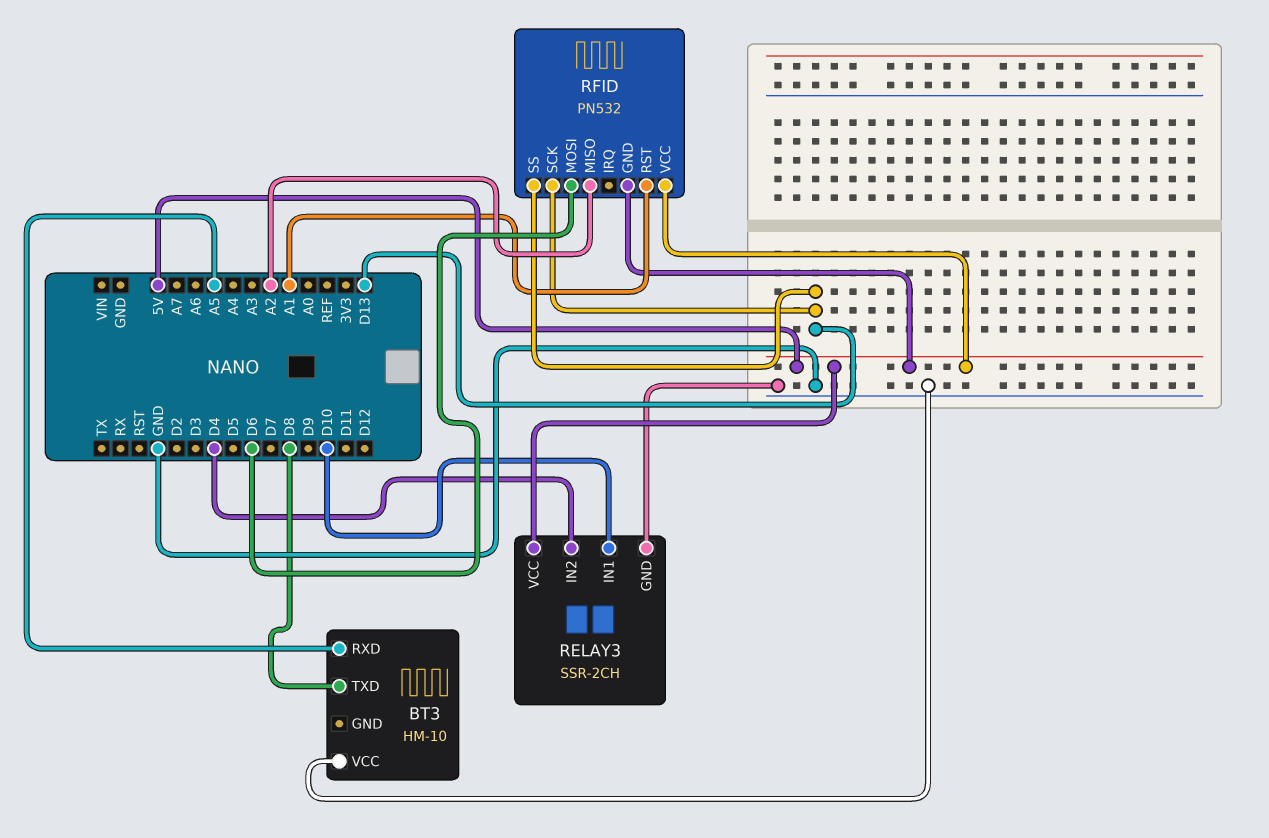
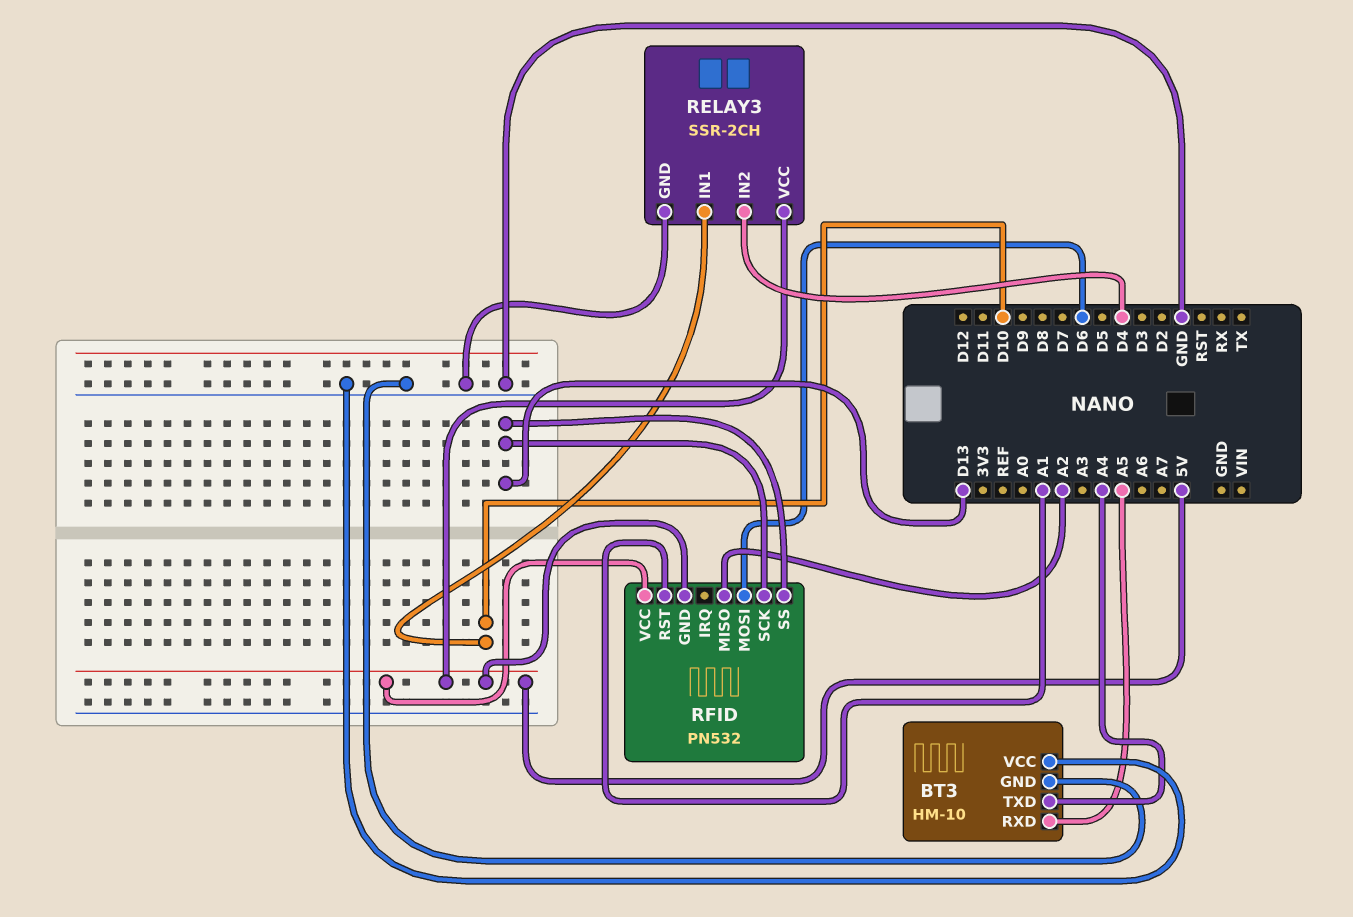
BT3 pin GND: none -> GND
BT3 pin TXD: D8 -> A4

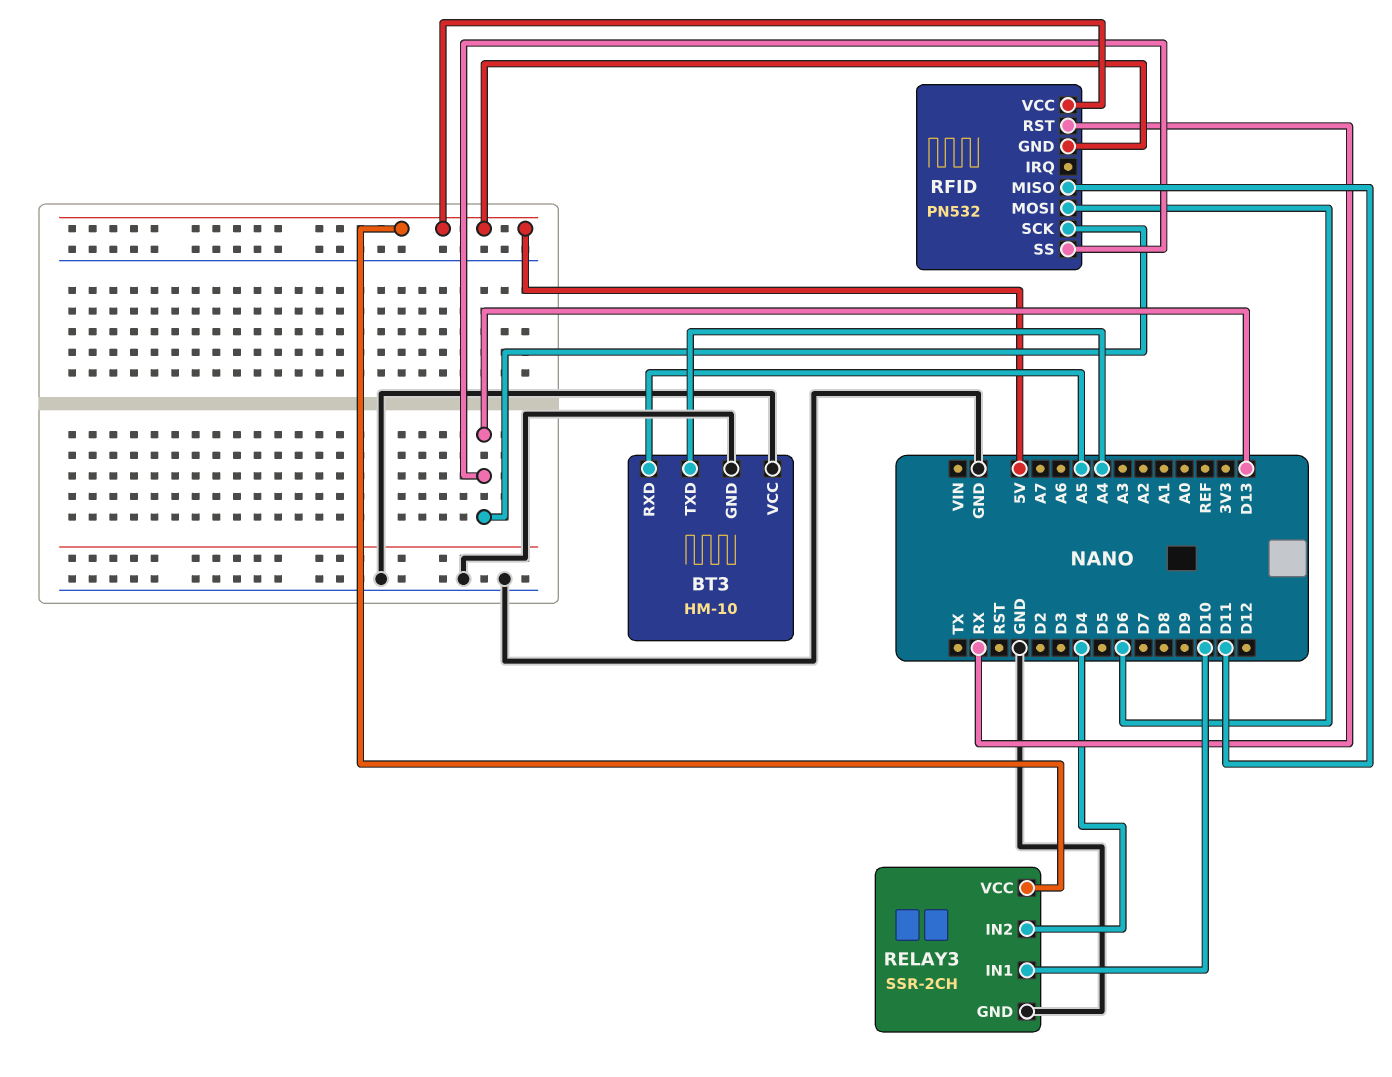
RFID pin MISO: A2 -> D11
RFID pin RST: A1 -> RX

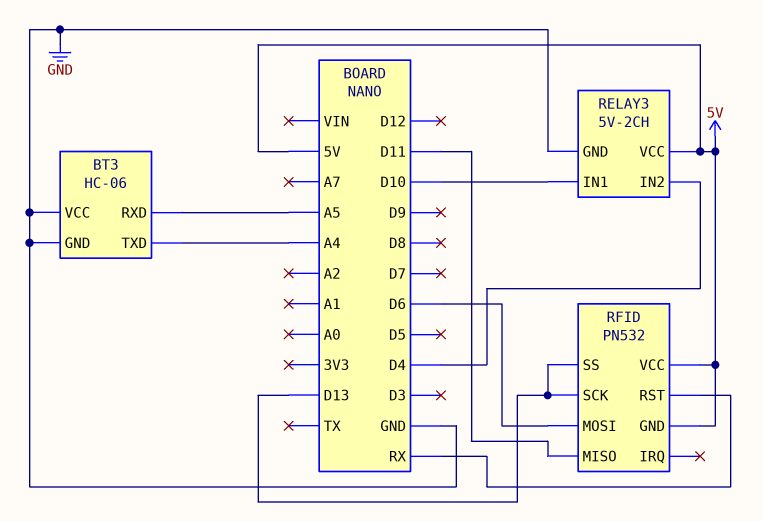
BT3: HM-10 -> HC-06
RELAY3: SSR-2CH -> 5V-2CH

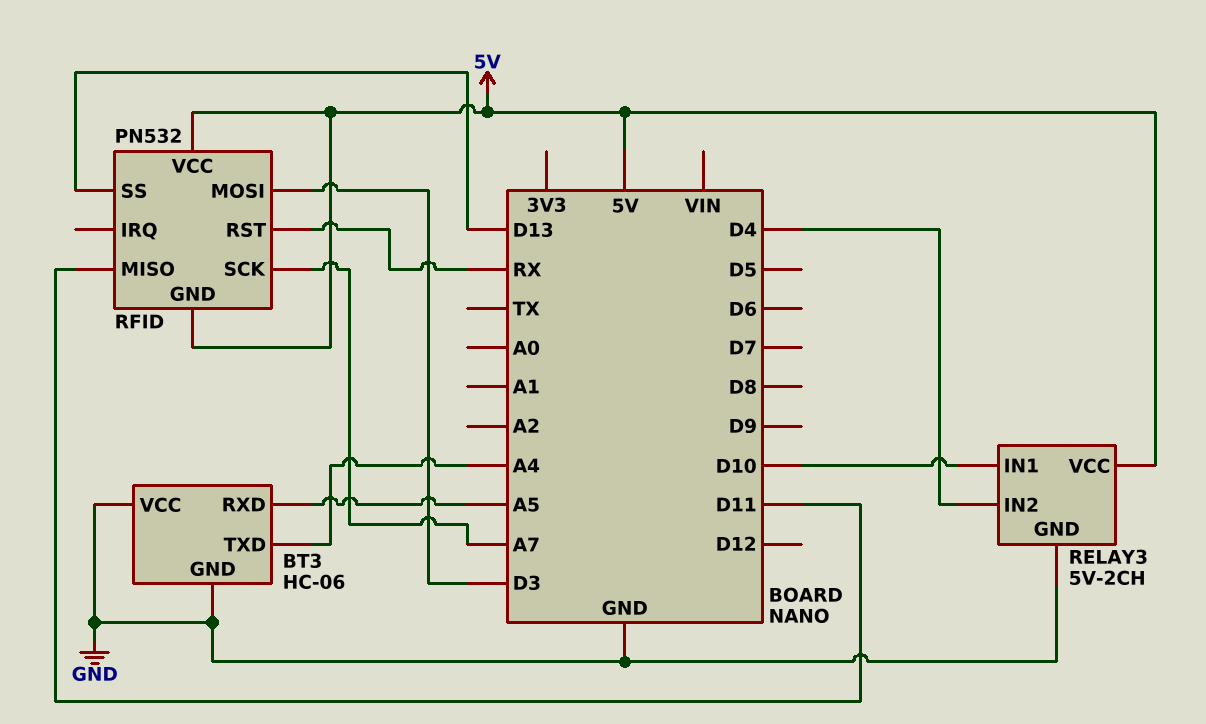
RFID pin MOSI: D6 -> D3
RFID pin SCK: D13 -> A7

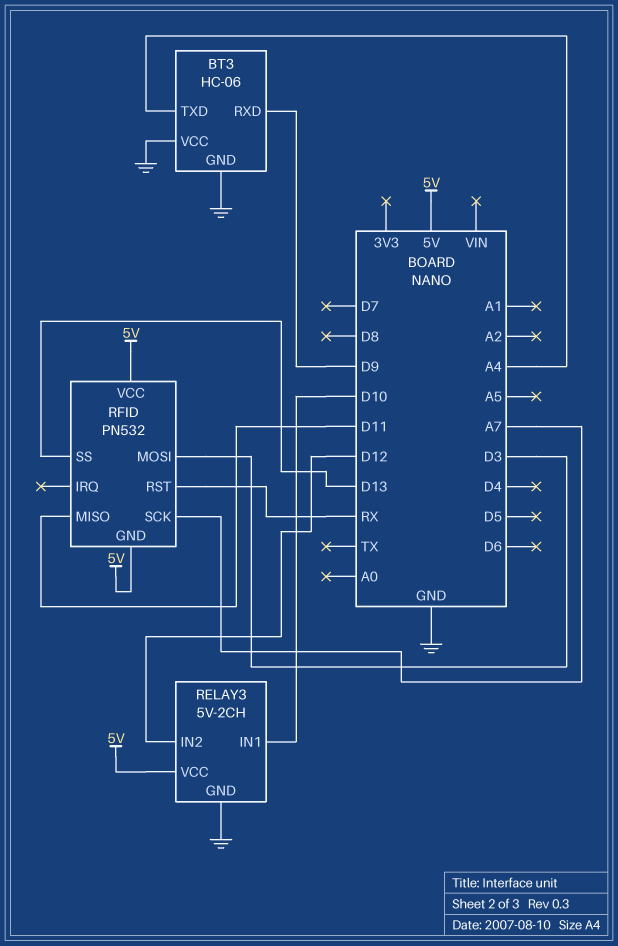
BT3 pin RXD: A5 -> D9
RELAY3 pin IN2: D4 -> D12

